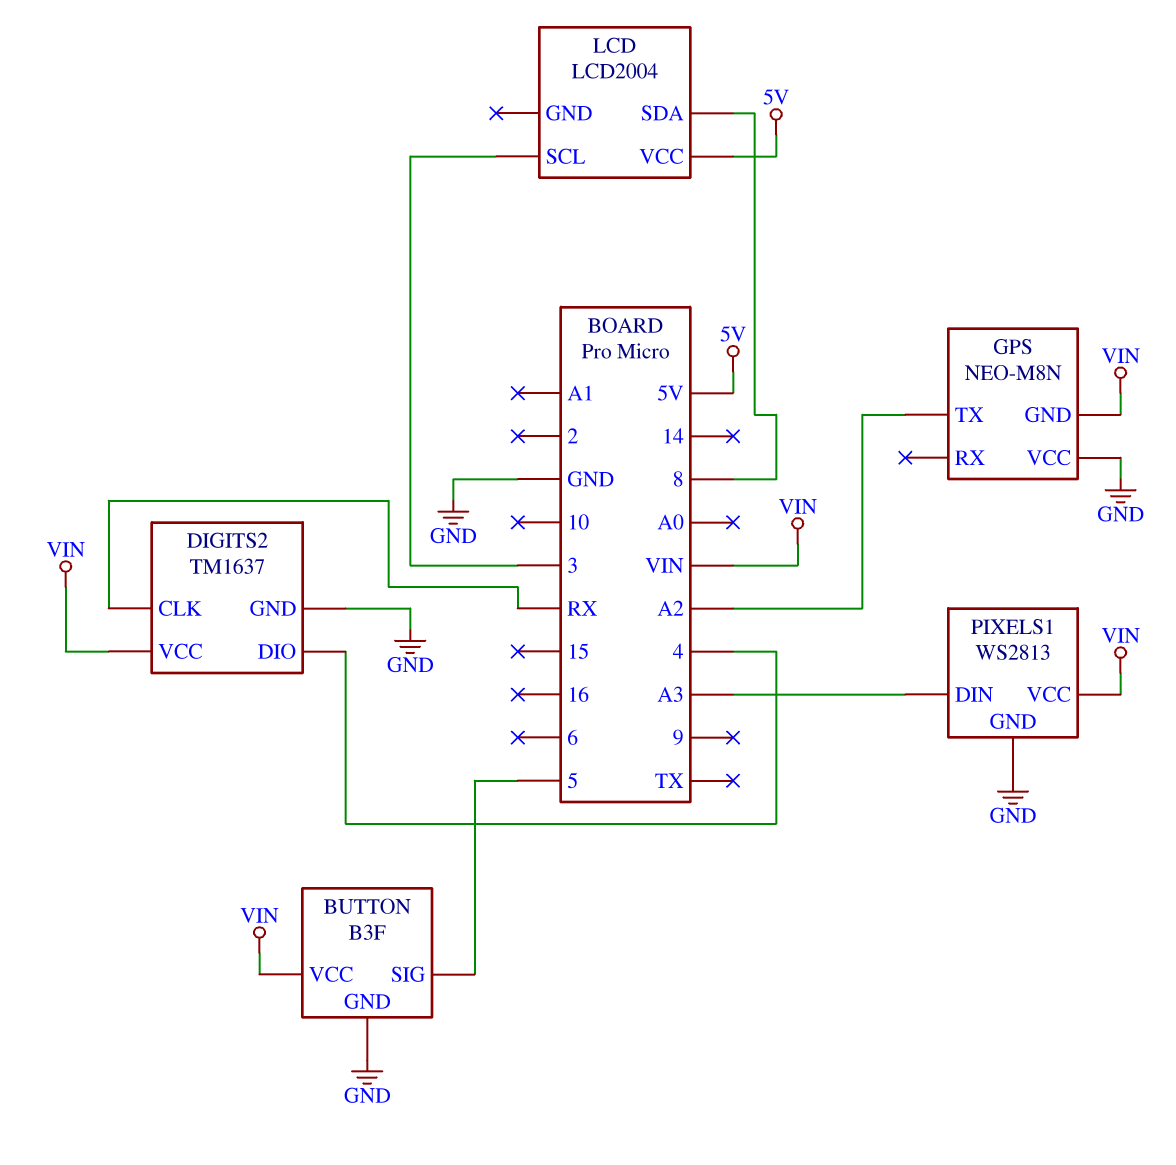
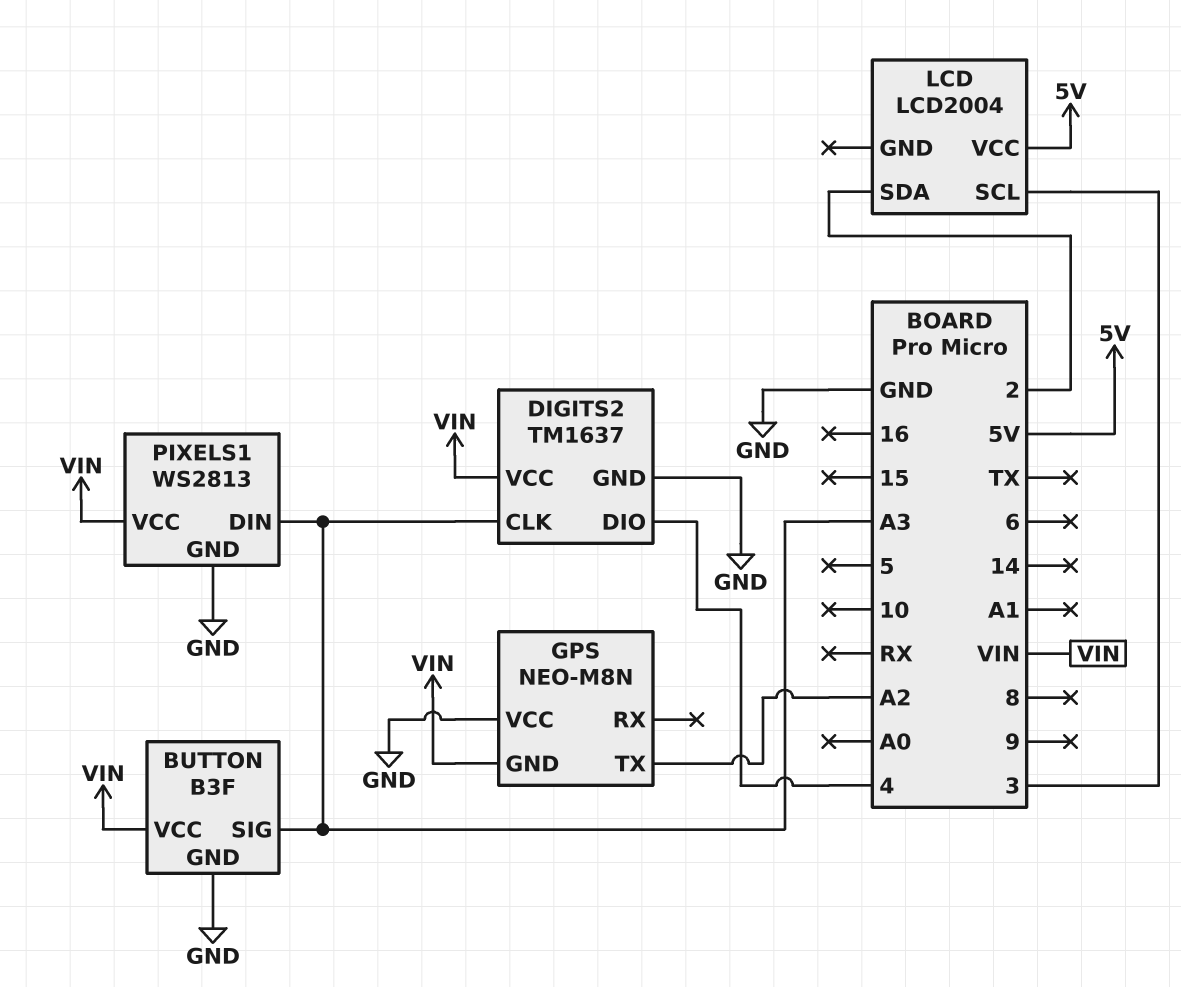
BUTTON pin SIG: 5 -> A3
DIGITS2 pin CLK: RX -> A3
LCD pin SDA: 8 -> 2

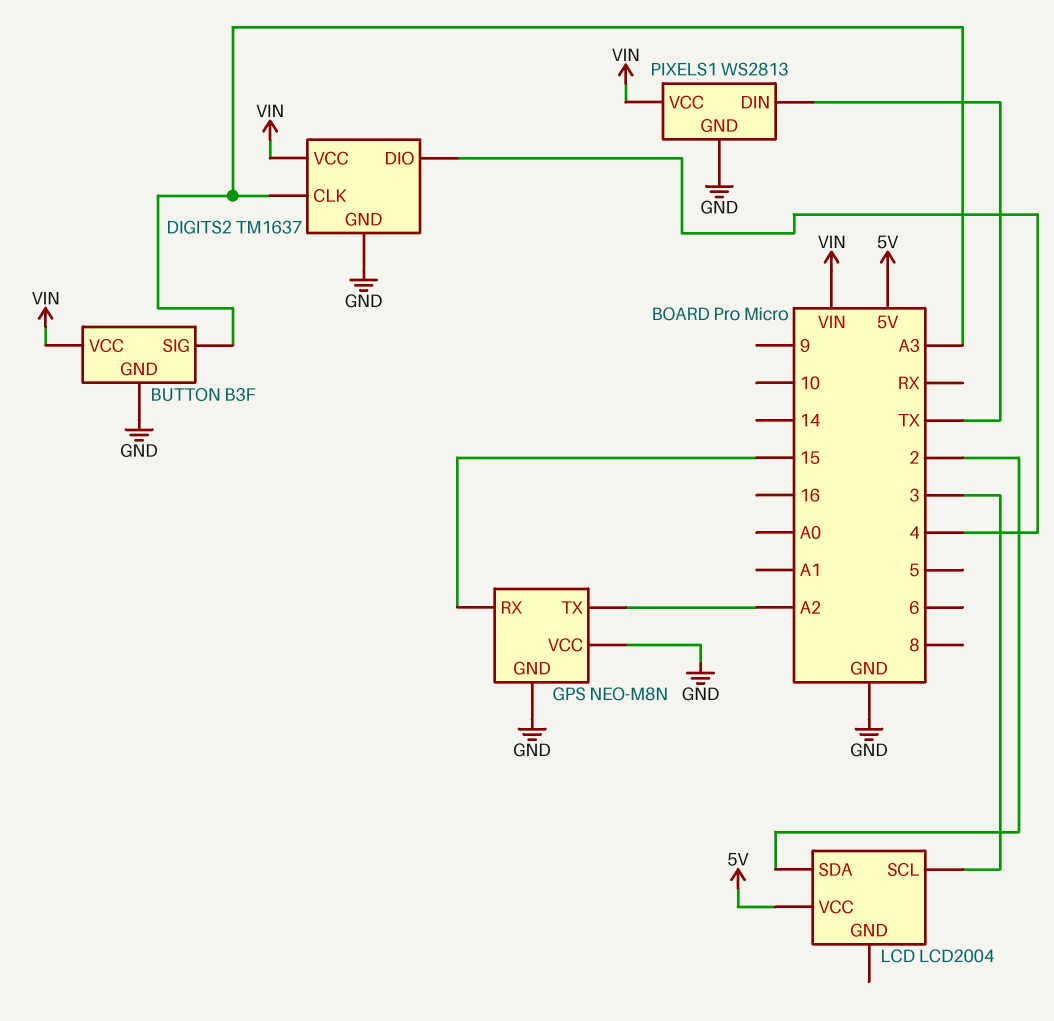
GPS pin GND: VIN -> GND
GPS pin RX: none -> 15
PIXELS1 pin DIN: A3 -> TX

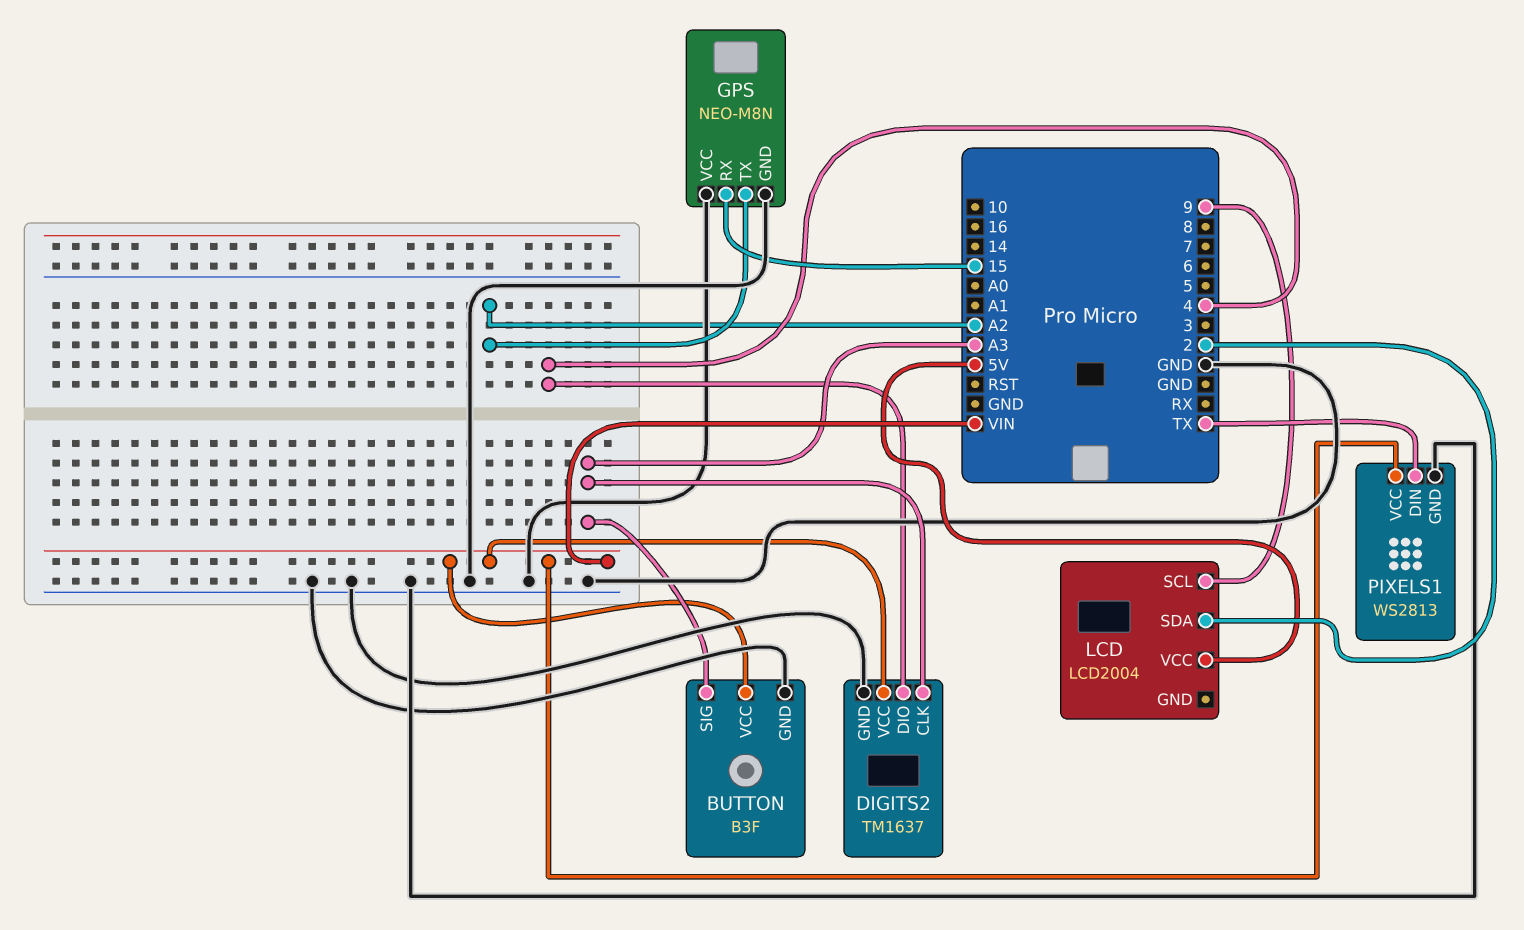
LCD pin SCL: 3 -> 9

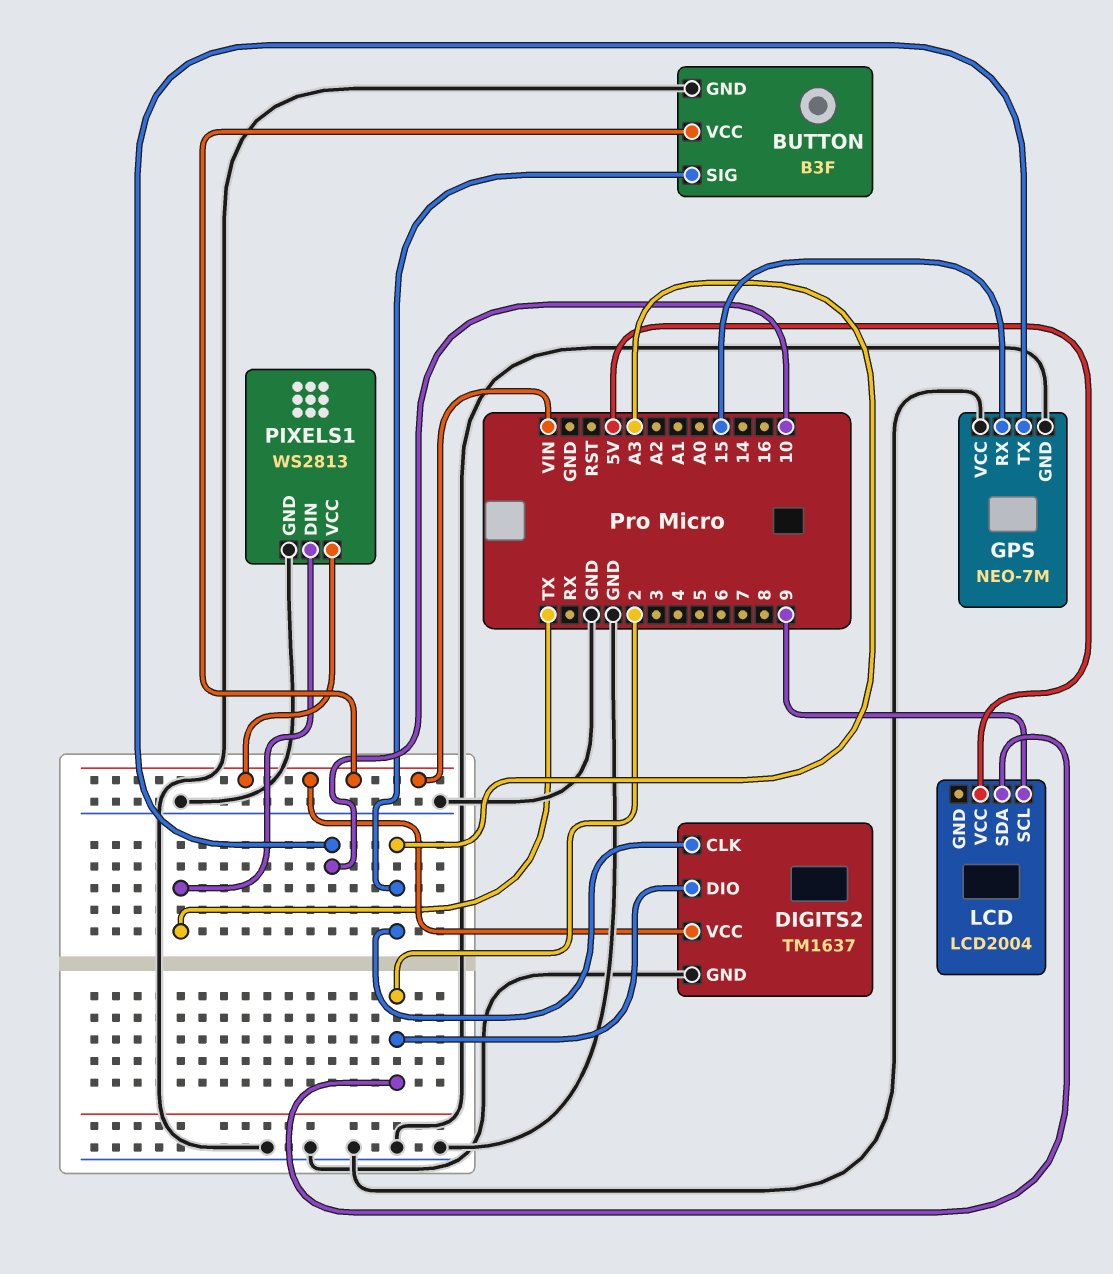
DIGITS2 pin DIO: 4 -> 2
GPS: NEO-M8N -> NEO-7M
GPS pin TX: A2 -> 10

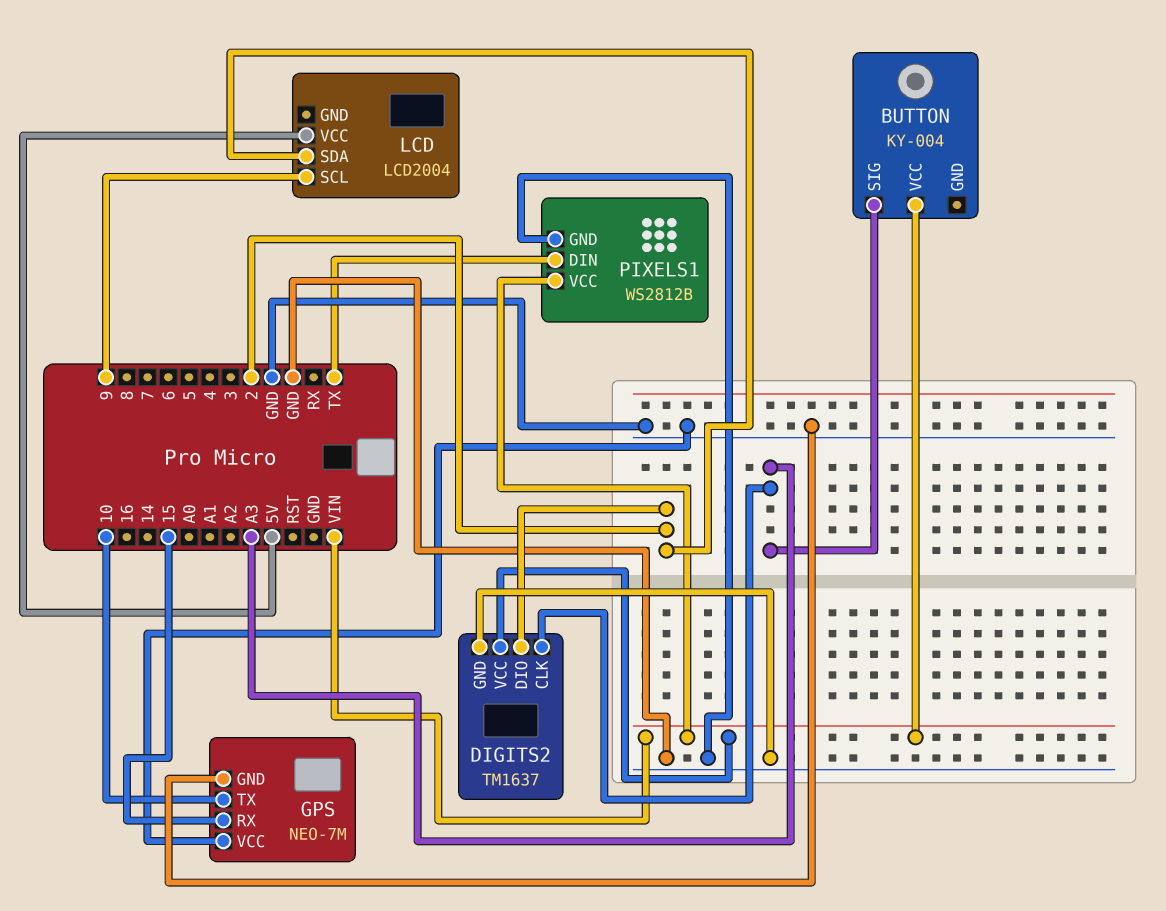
BUTTON: B3F -> KY-004
BUTTON pin GND: GND -> none
PIXELS1: WS2813 -> WS2812B

